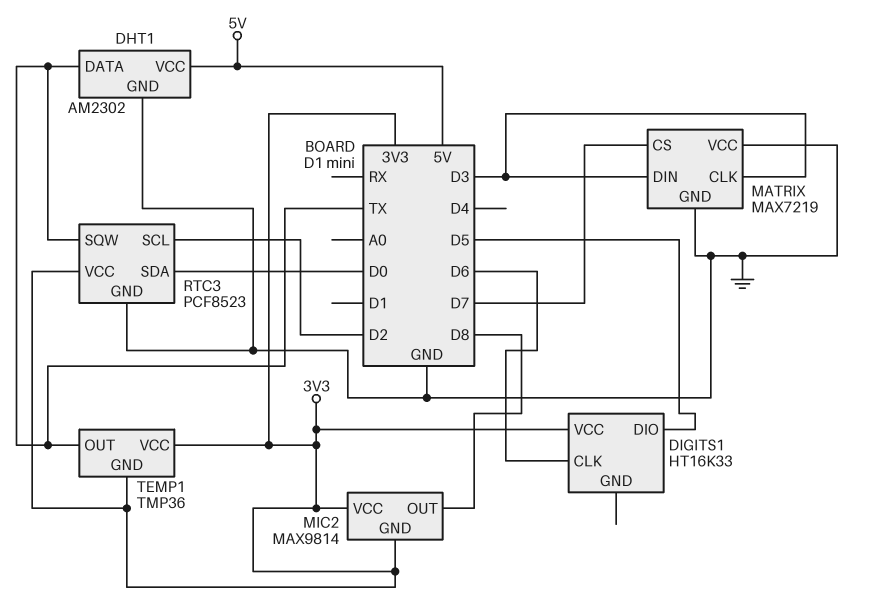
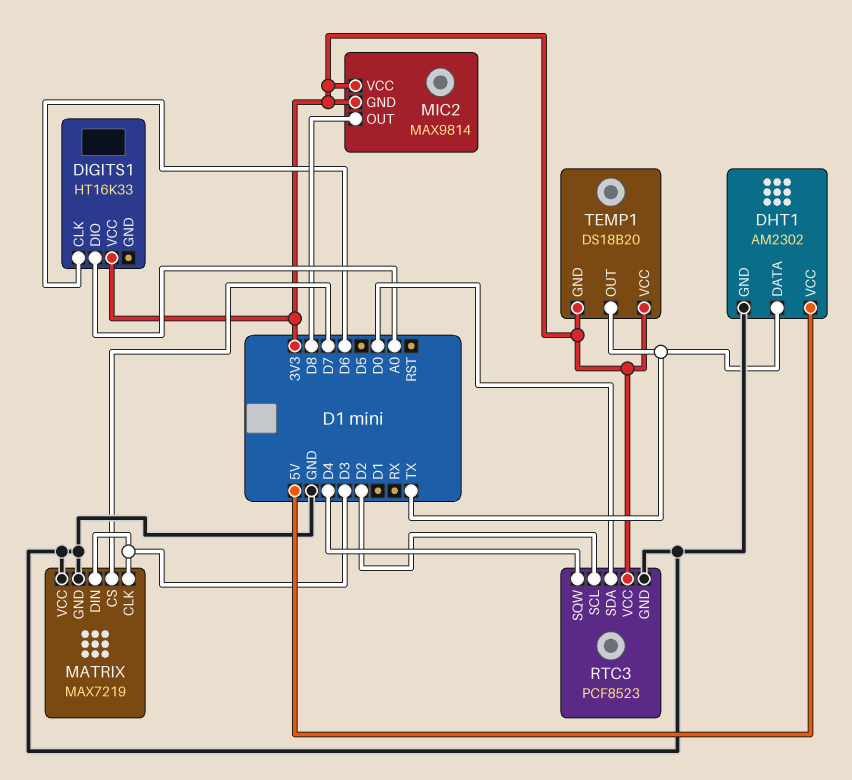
DIGITS1 pin DIO: D5 -> A0
RTC3 pin SQW: TX -> D4
TEMP1: TMP36 -> DS18B20

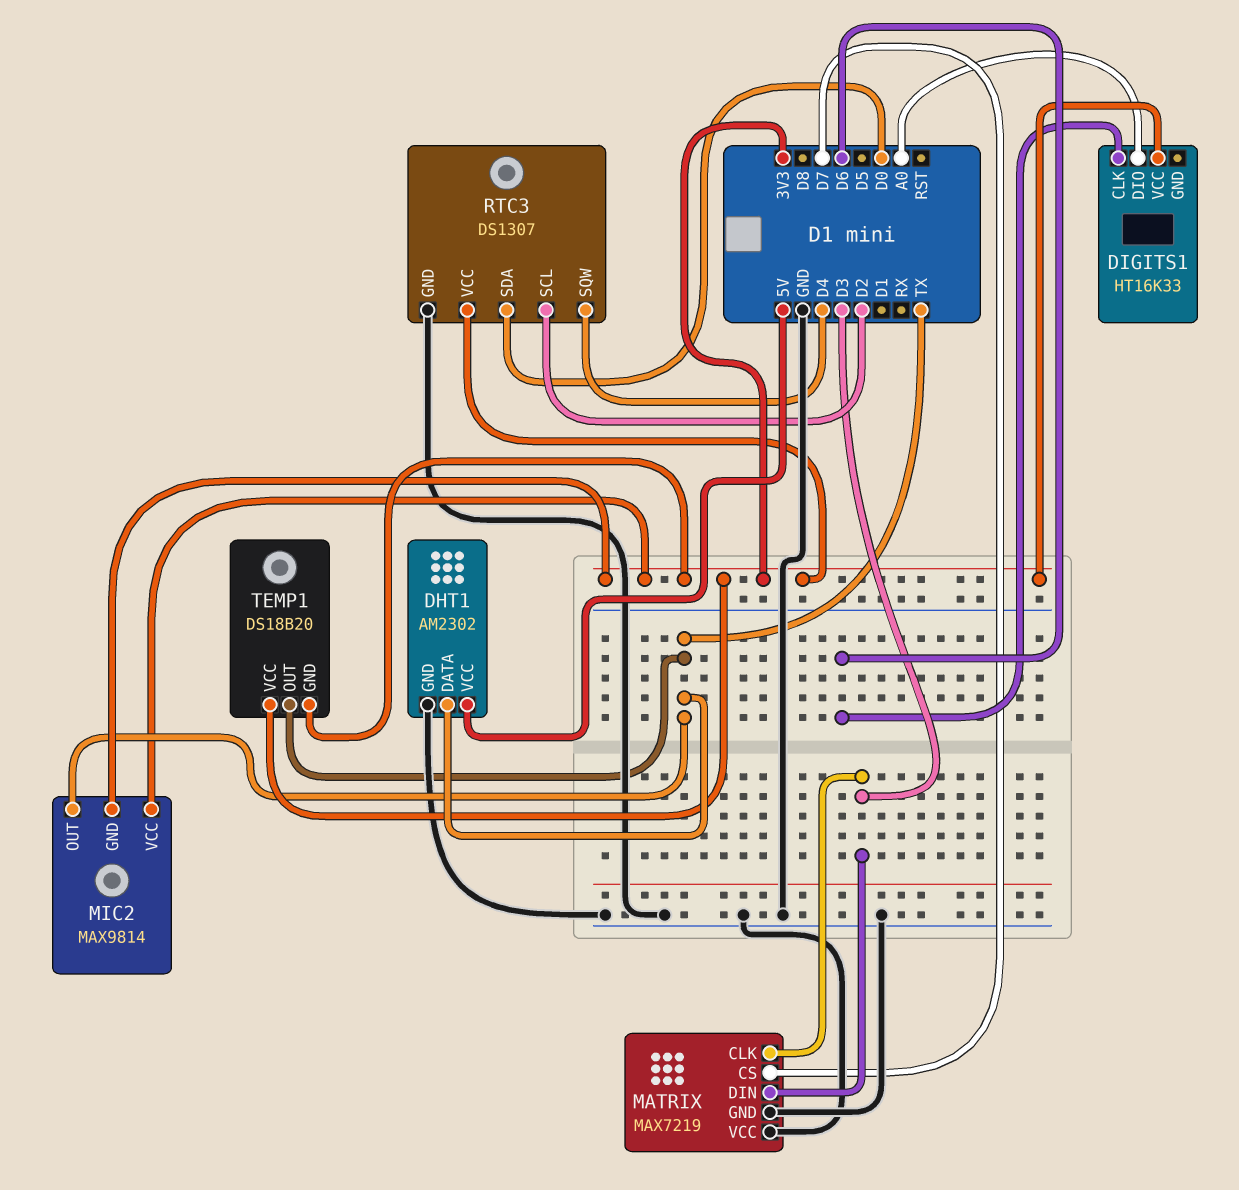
MIC2 pin OUT: D8 -> TX
RTC3: PCF8523 -> DS1307

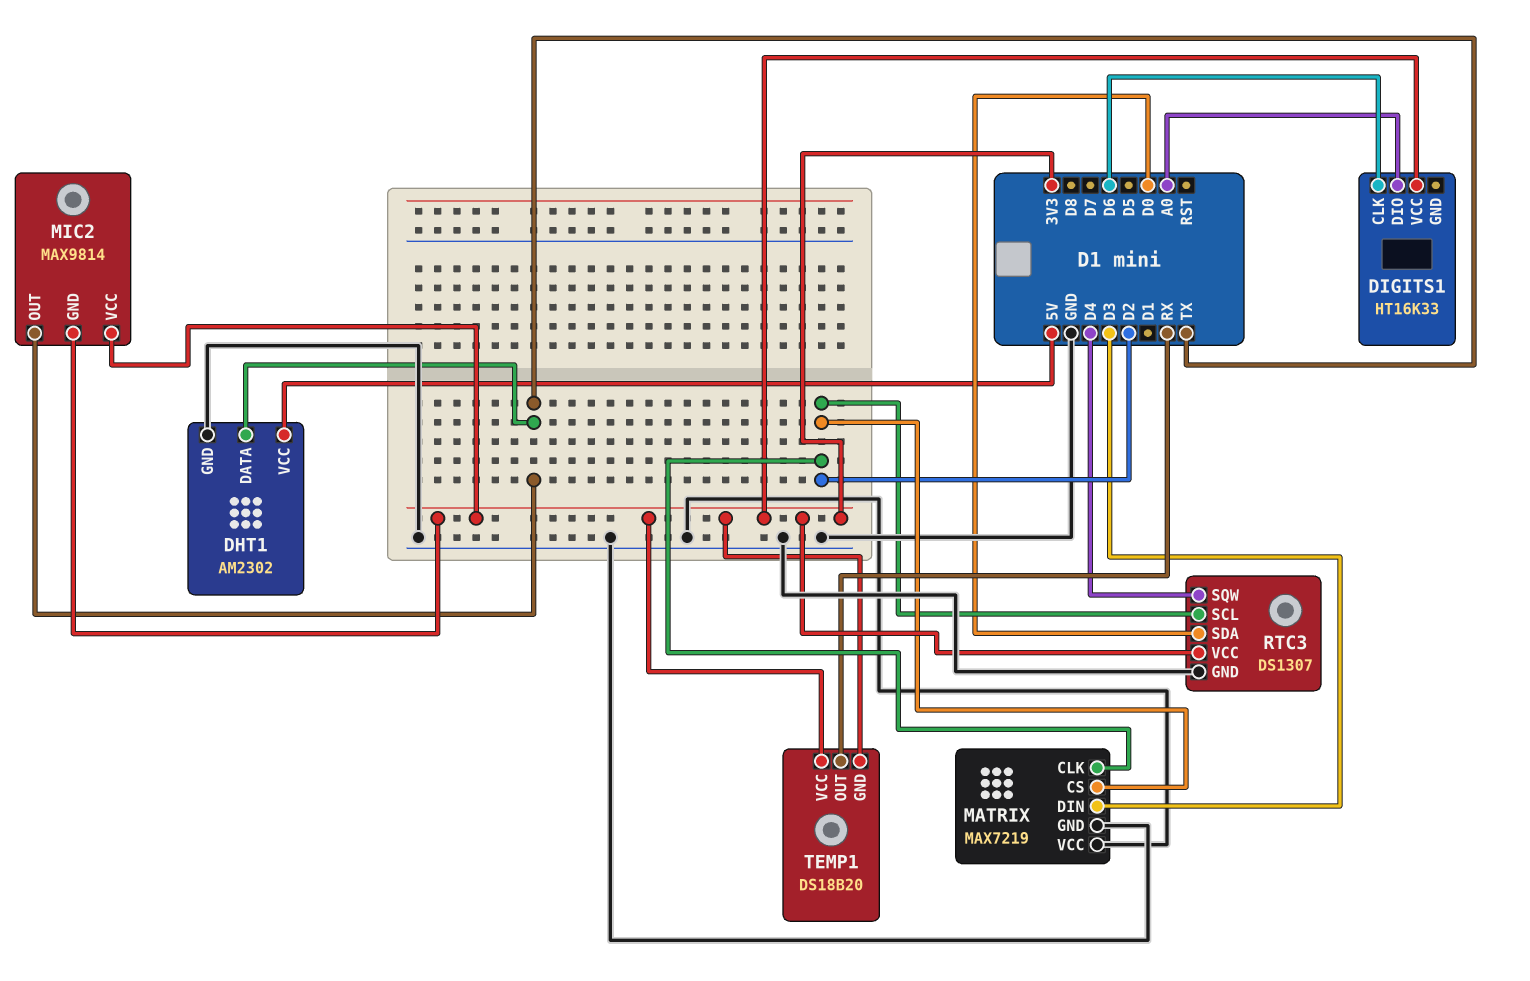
MATRIX pin CLK: D3 -> D2
MATRIX pin CS: D7 -> D2
TEMP1 pin OUT: TX -> RX

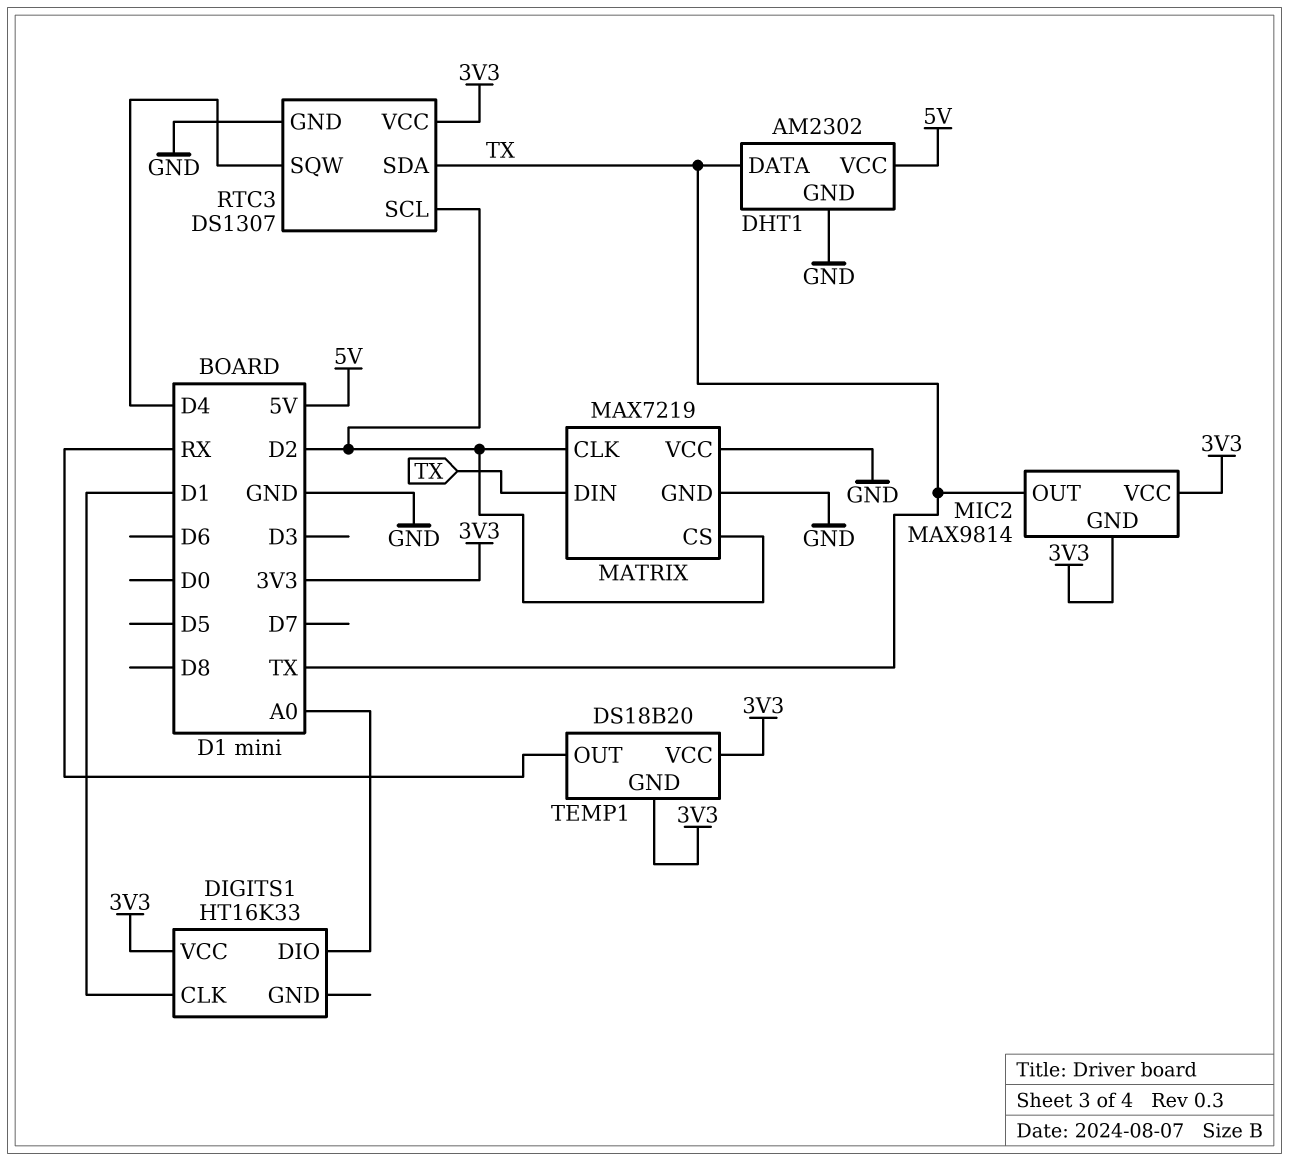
DIGITS1 pin CLK: D6 -> D1
MATRIX pin DIN: D3 -> TX
RTC3 pin SDA: D0 -> TX

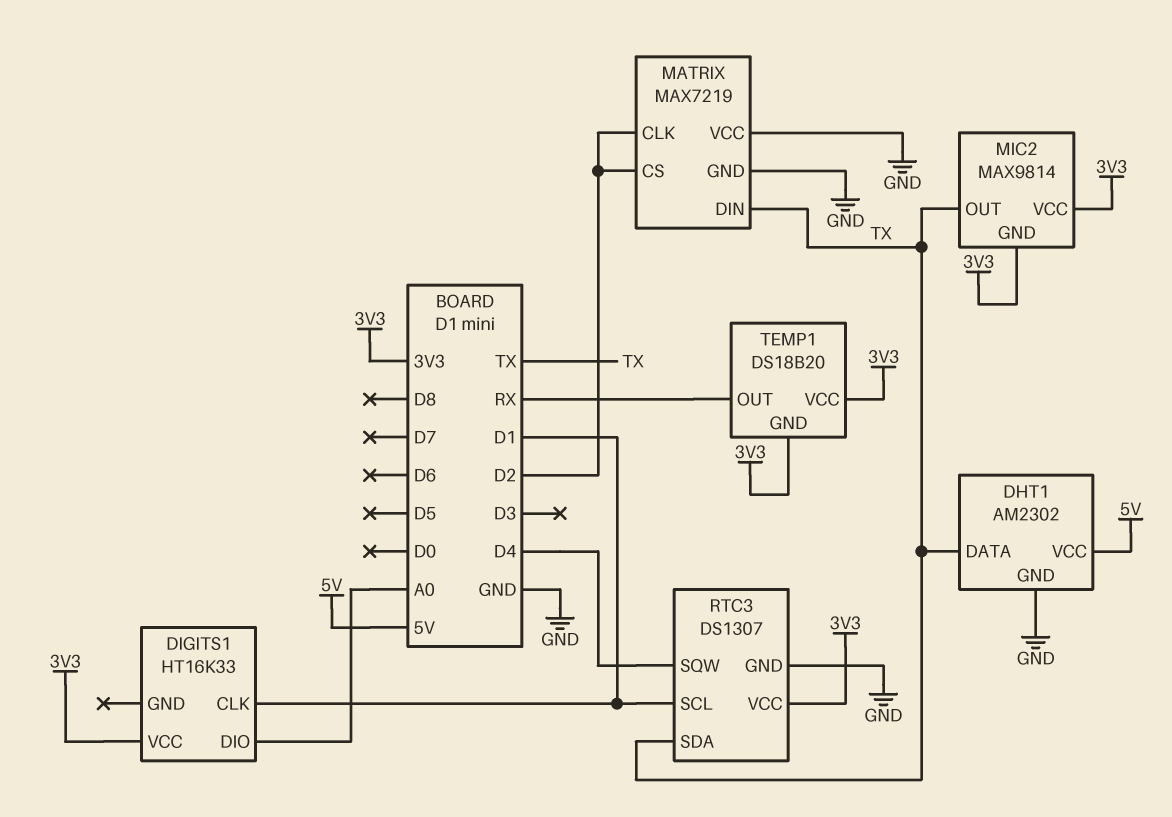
RTC3 pin SCL: D2 -> D1

